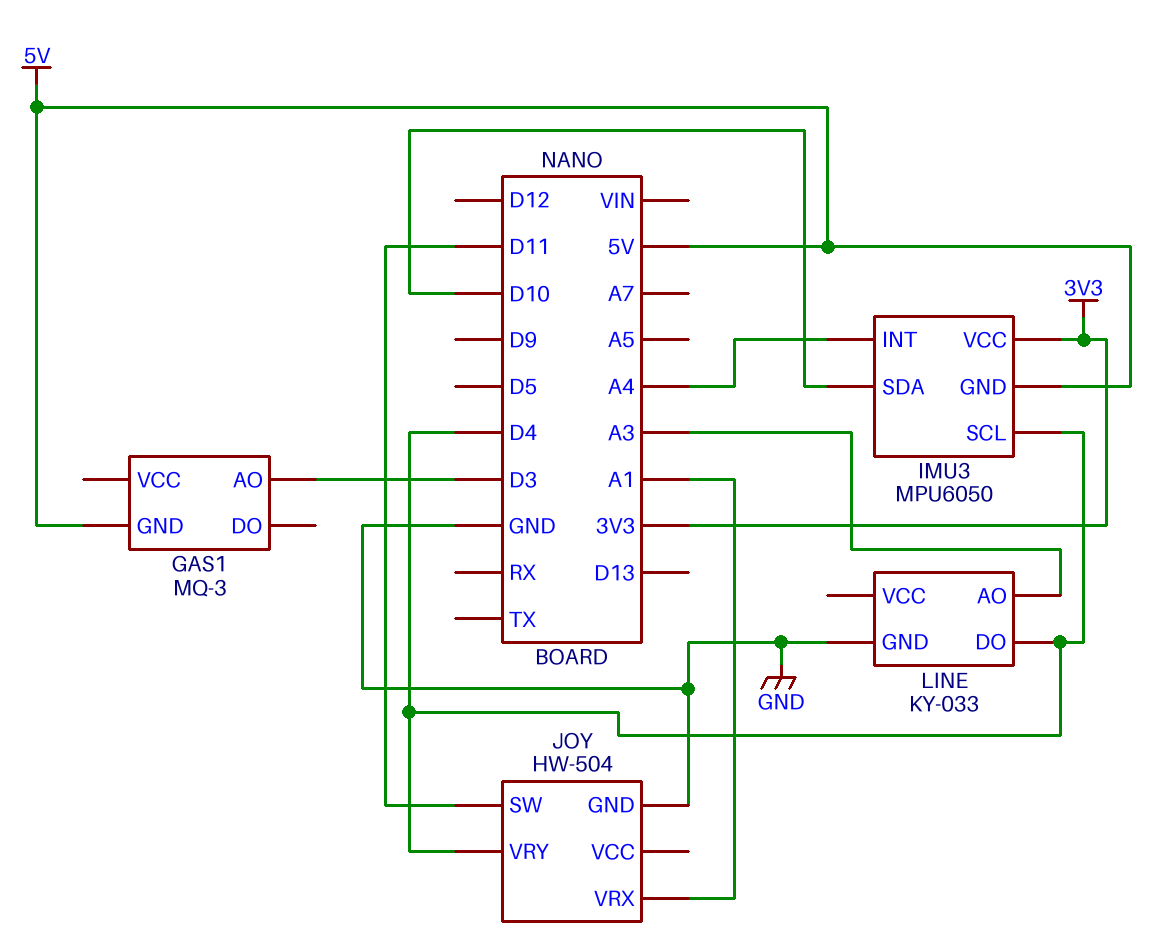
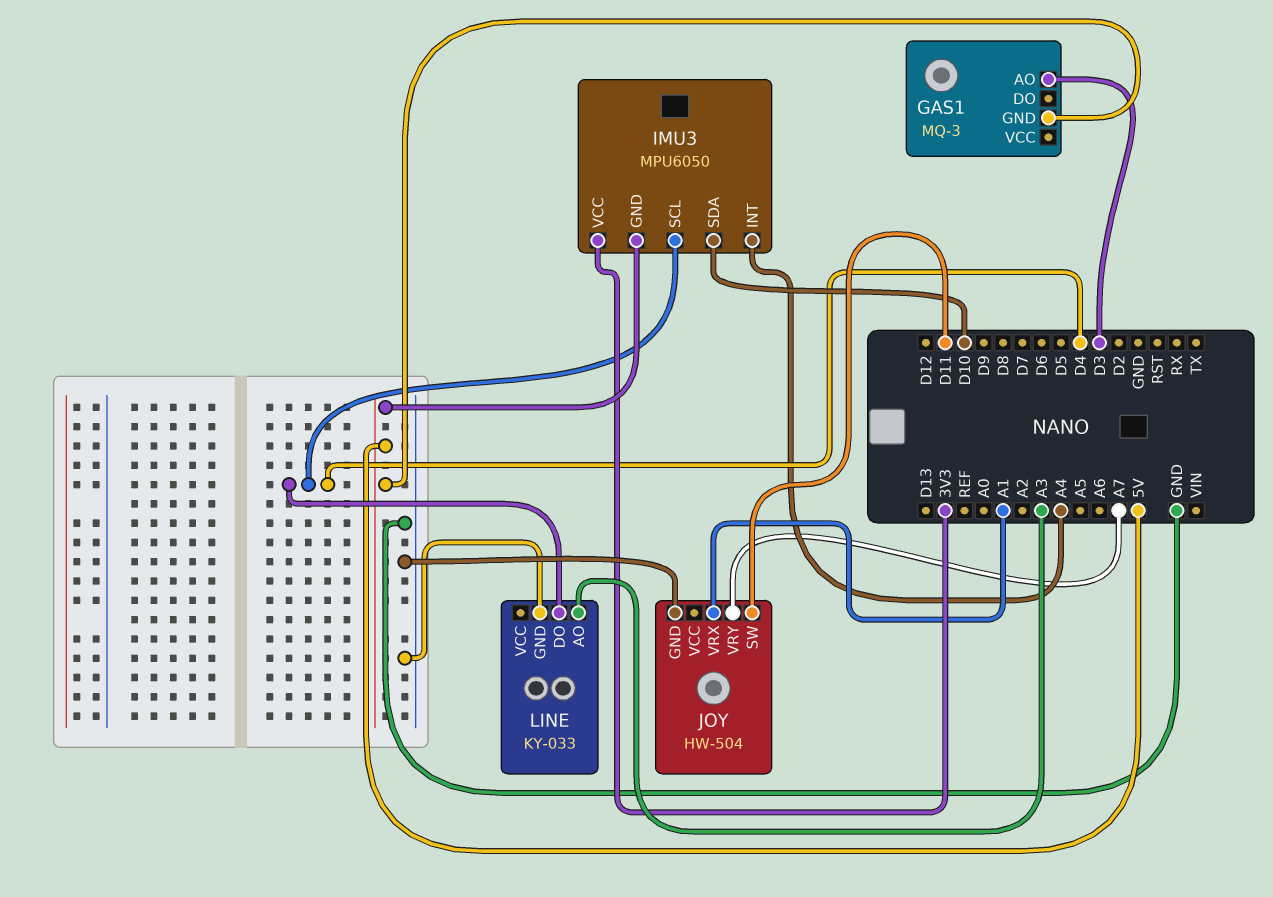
JOY pin VRY: D4 -> A7

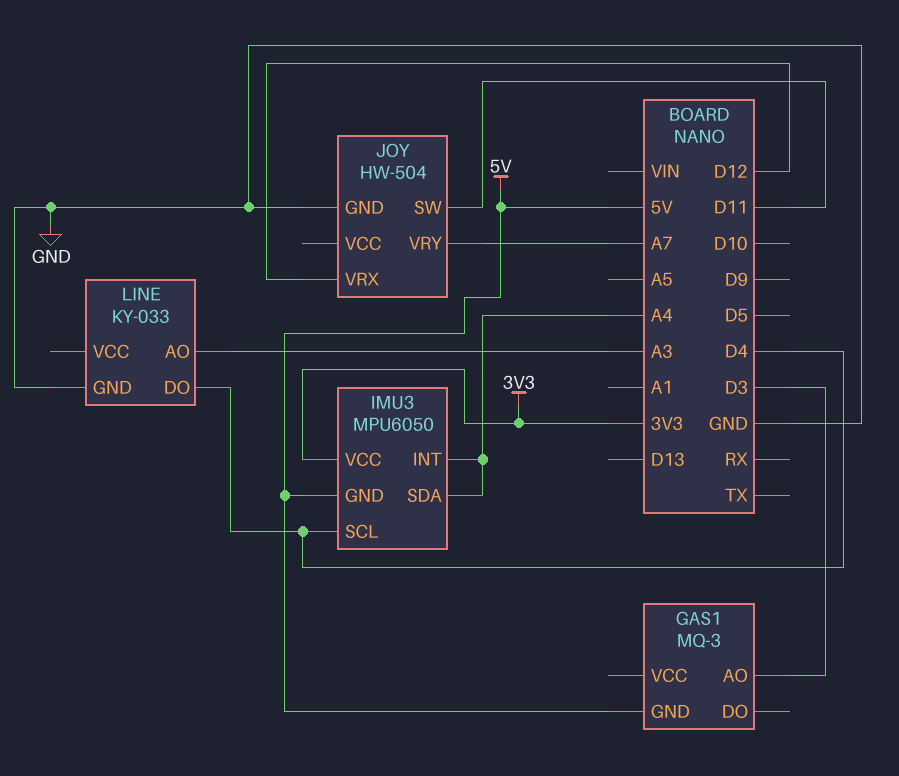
IMU3 pin SDA: D10 -> A4
JOY pin VRX: A1 -> D12

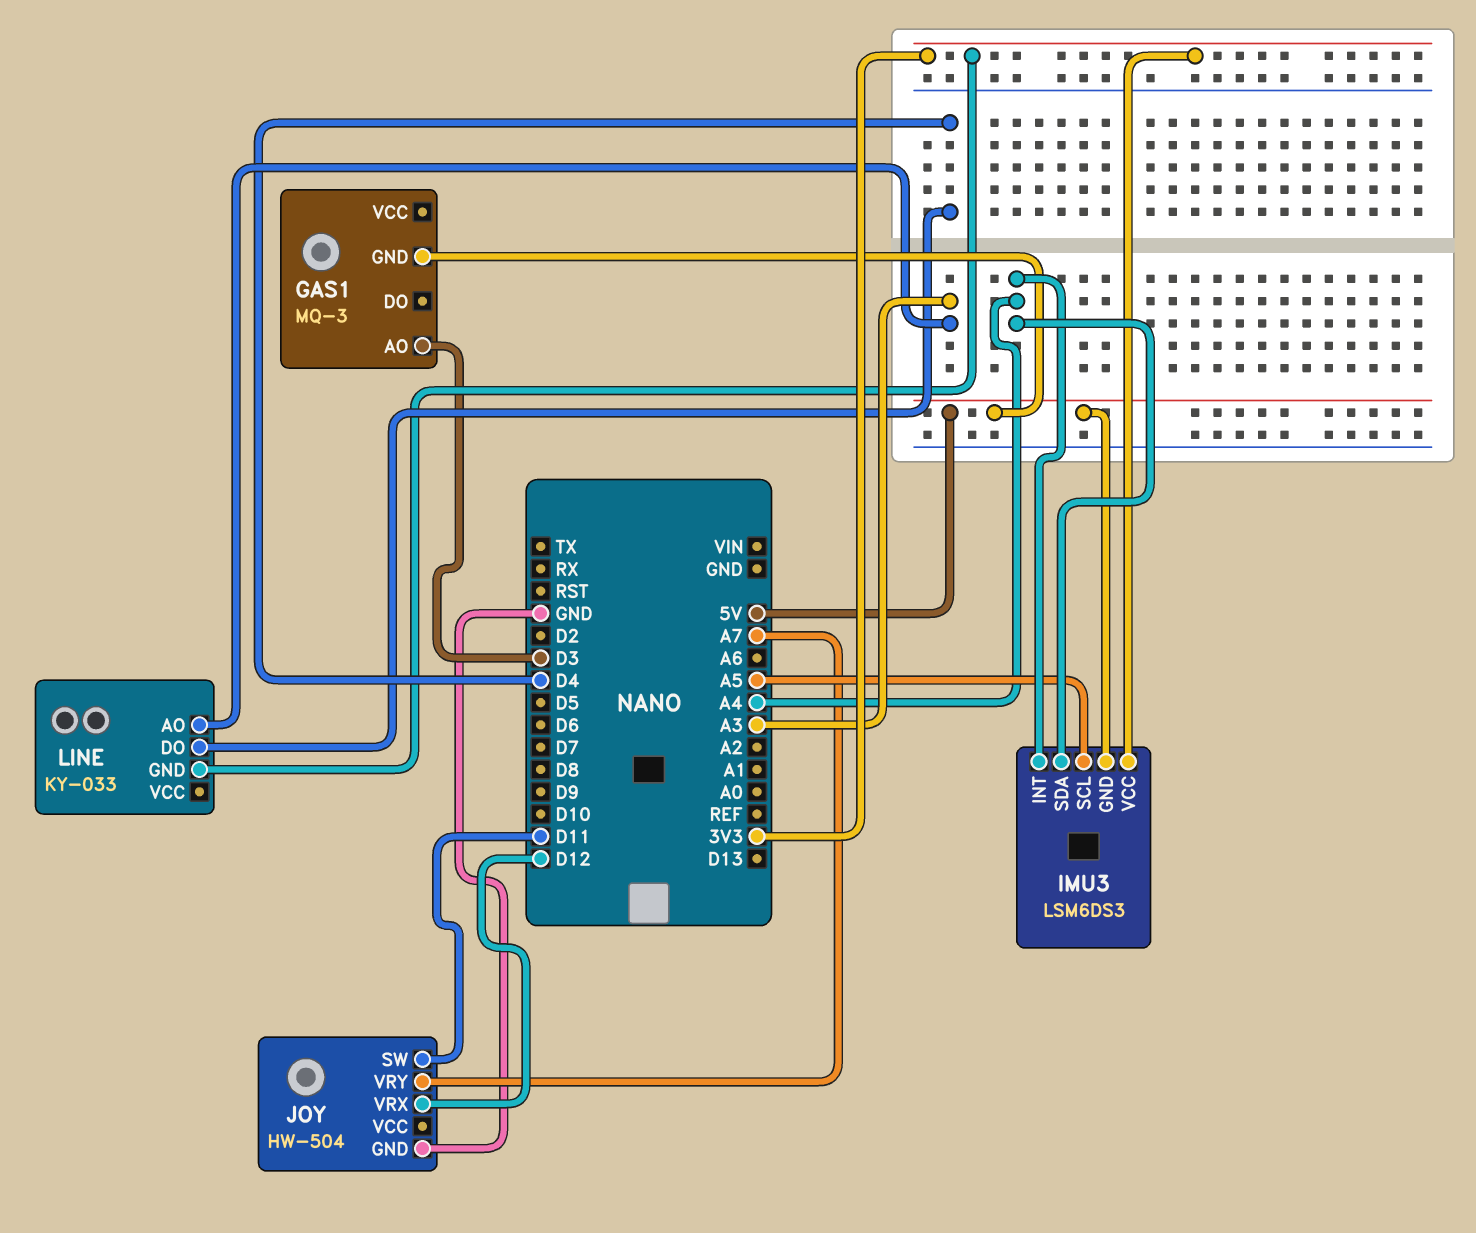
IMU3: MPU6050 -> LSM6DS3
IMU3 pin SCL: D4 -> A5
LINE pin GND: GND -> 3V3

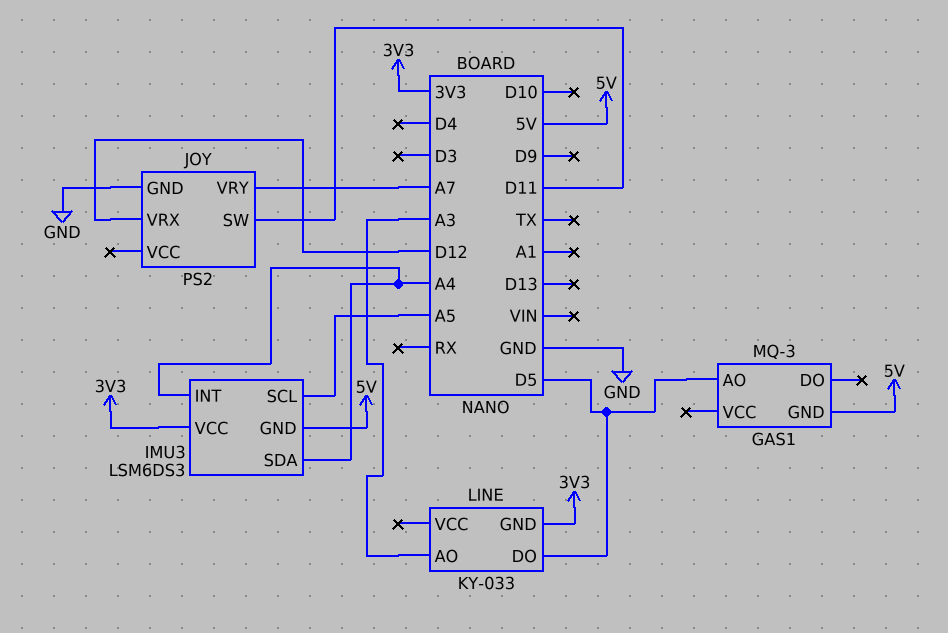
GAS1 pin AO: D3 -> D5
JOY: HW-504 -> PS2
LINE pin DO: D4 -> D5

